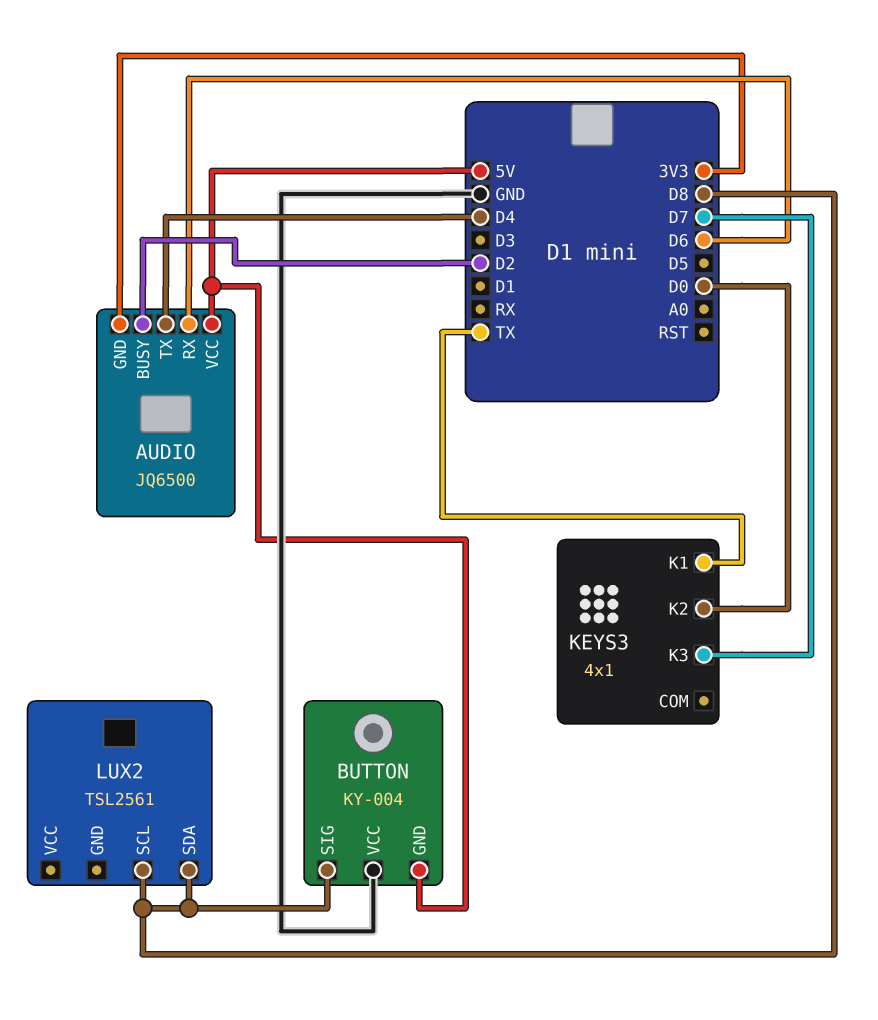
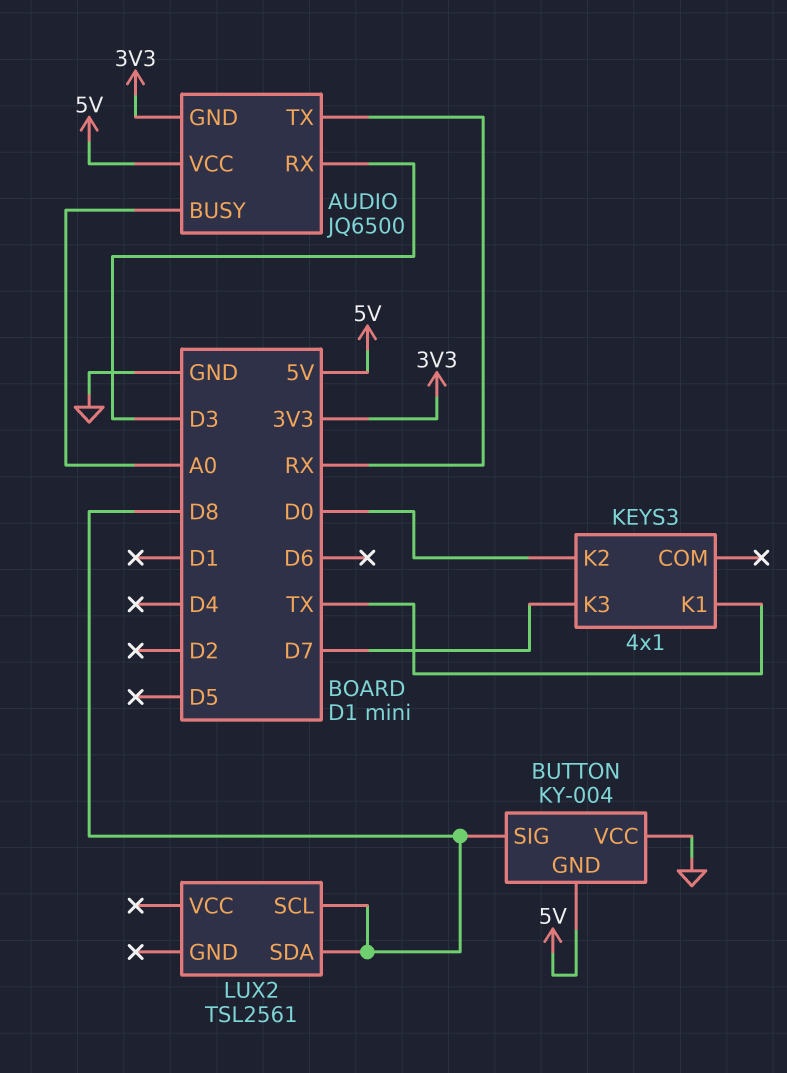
AUDIO pin BUSY: D2 -> A0
AUDIO pin RX: D6 -> D3
AUDIO pin TX: D4 -> RX

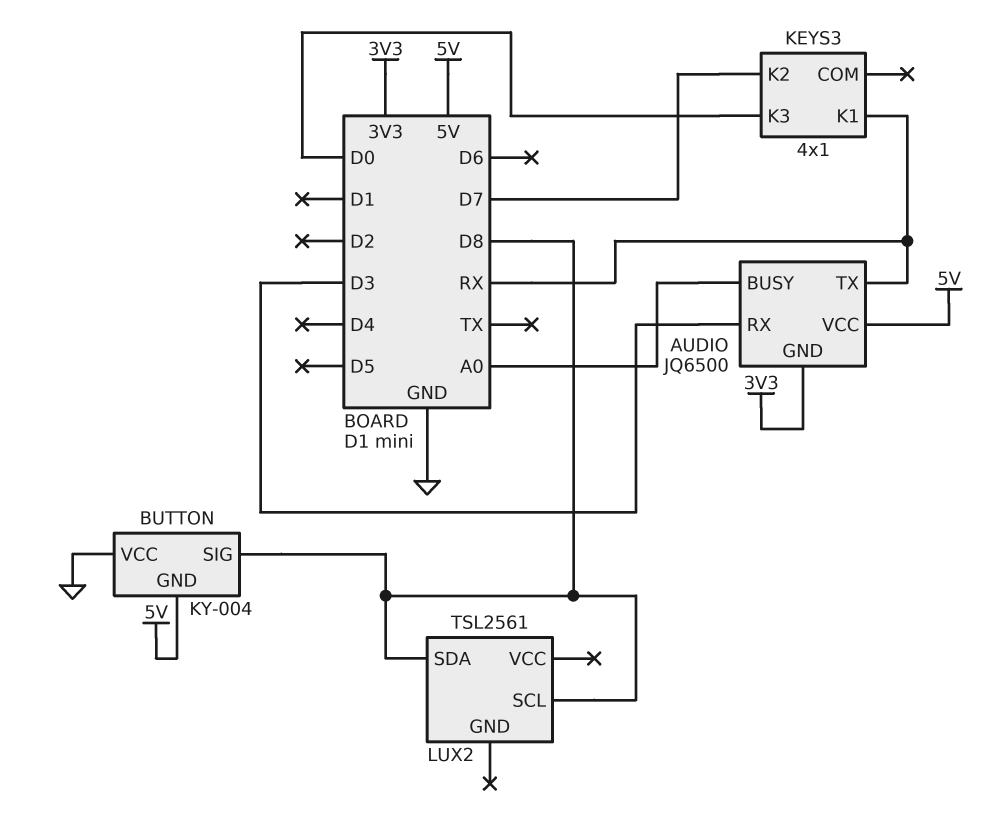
KEYS3 pin K1: TX -> RX
KEYS3 pin K2: D0 -> D7
KEYS3 pin K3: D7 -> D0

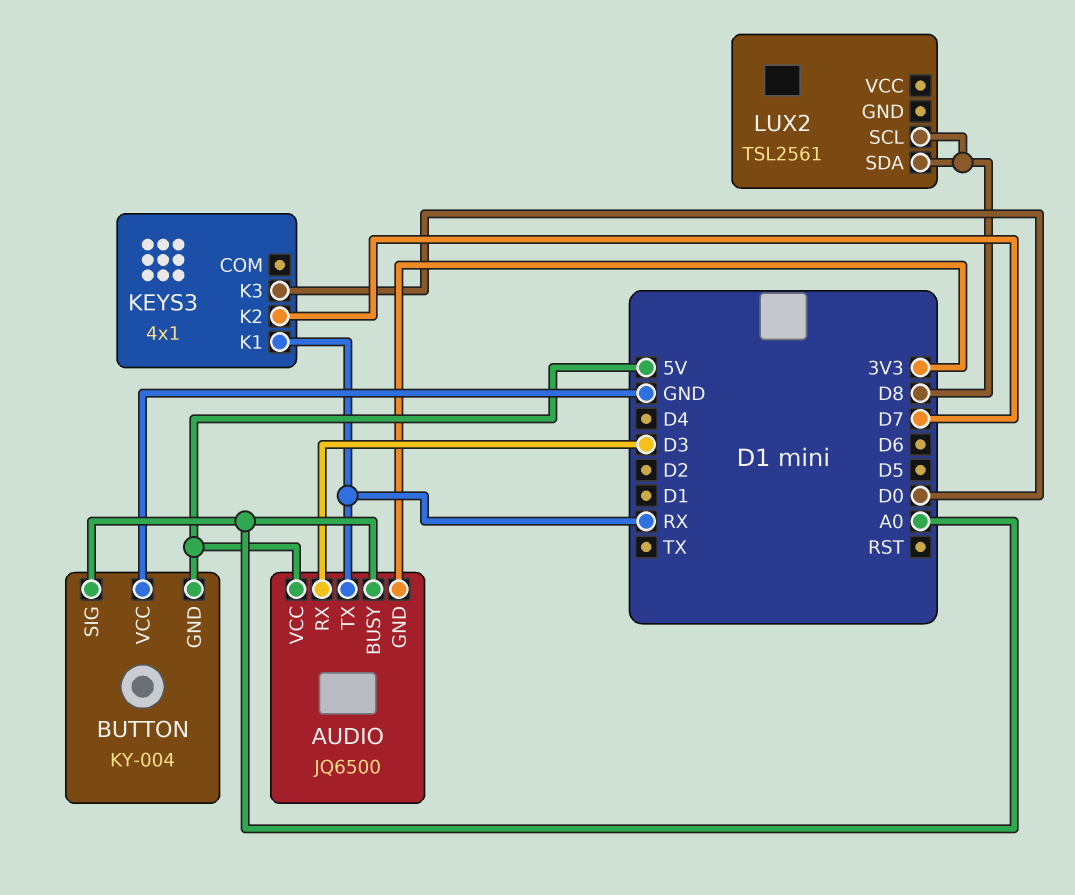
BUTTON pin SIG: D8 -> A0

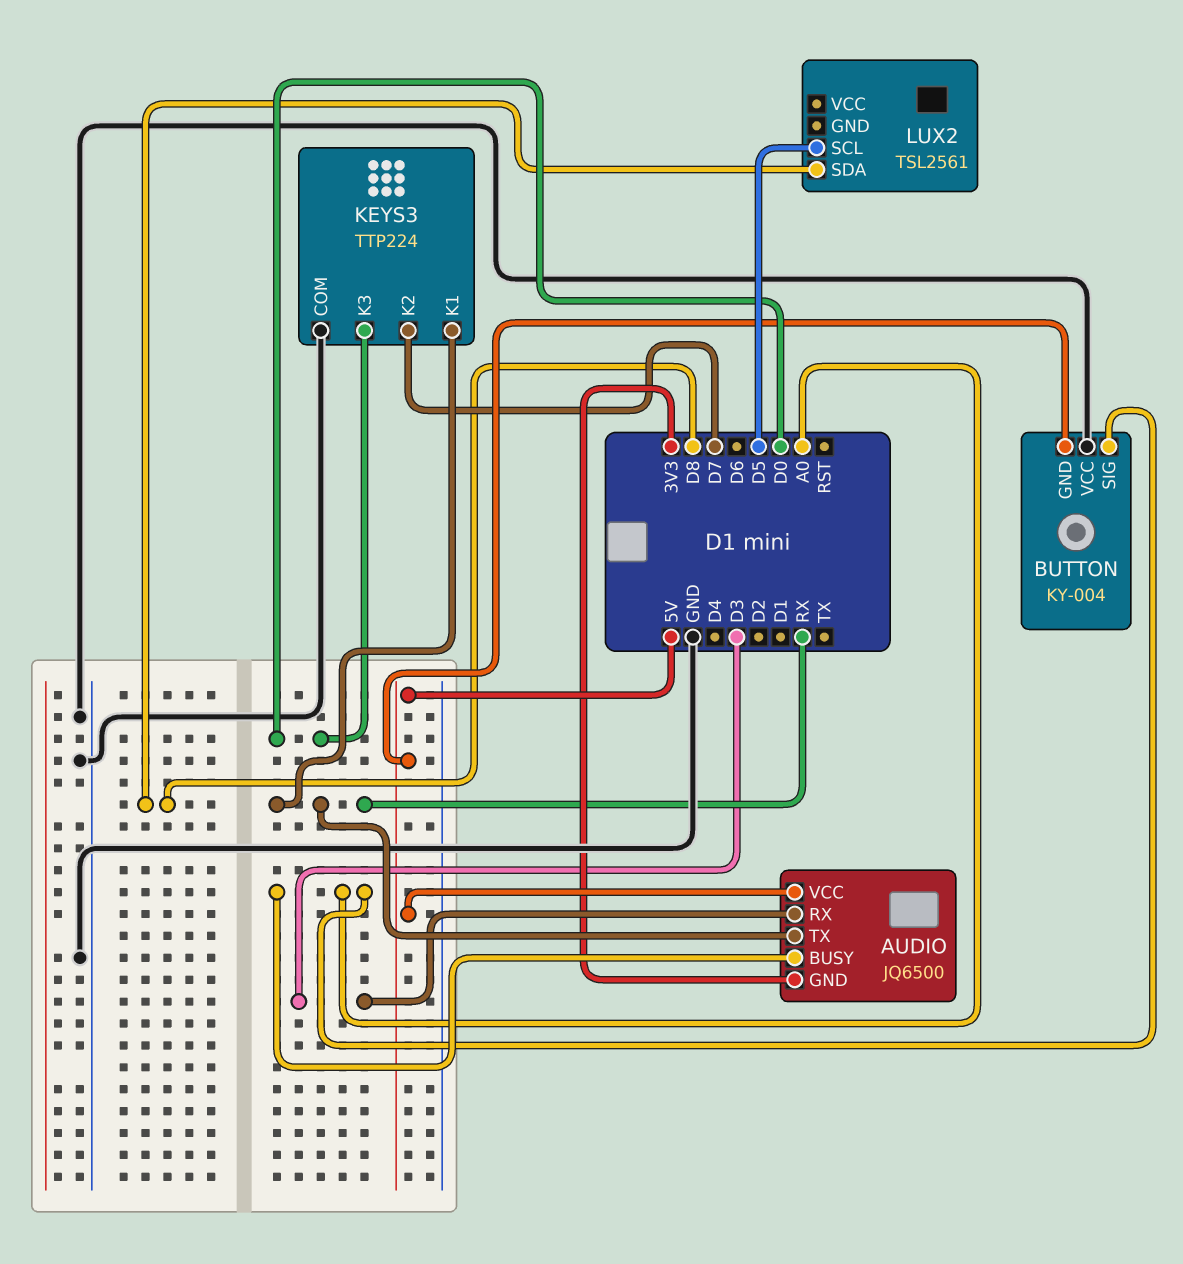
KEYS3: 4x1 -> TTP224
KEYS3 pin COM: none -> GND
LUX2 pin SCL: D8 -> D5

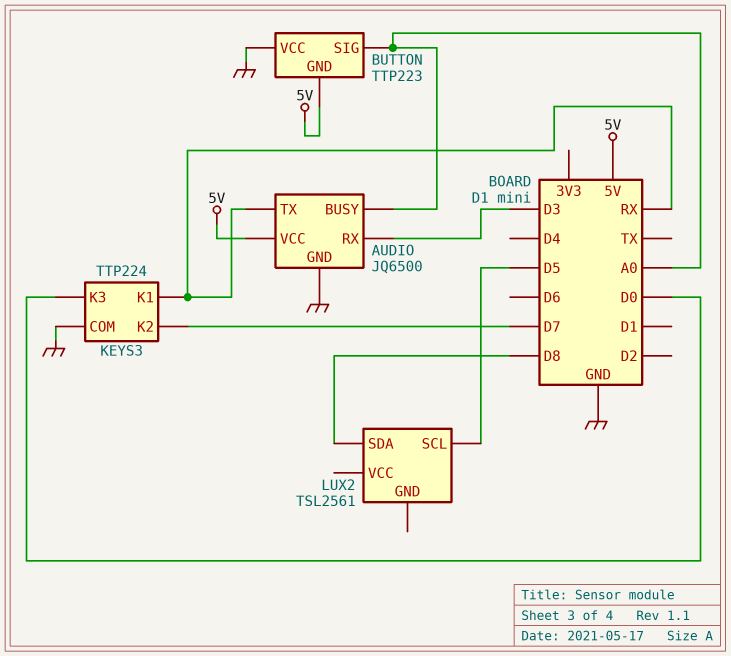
AUDIO pin GND: 3V3 -> GND
BUTTON: KY-004 -> TTP223

